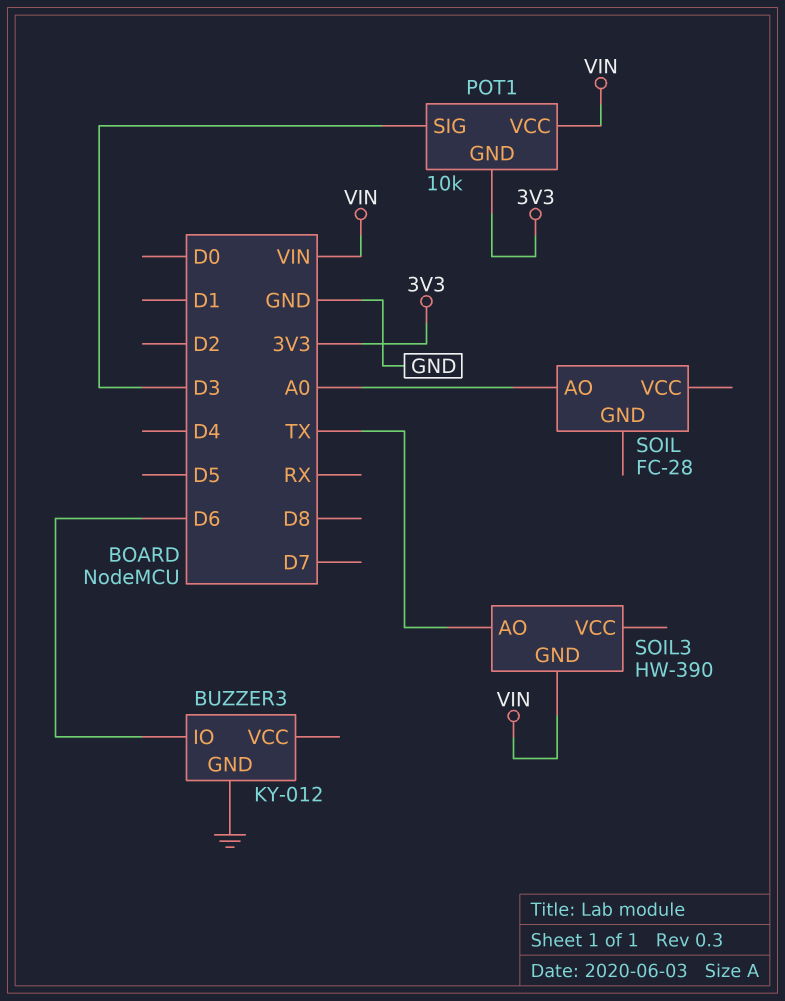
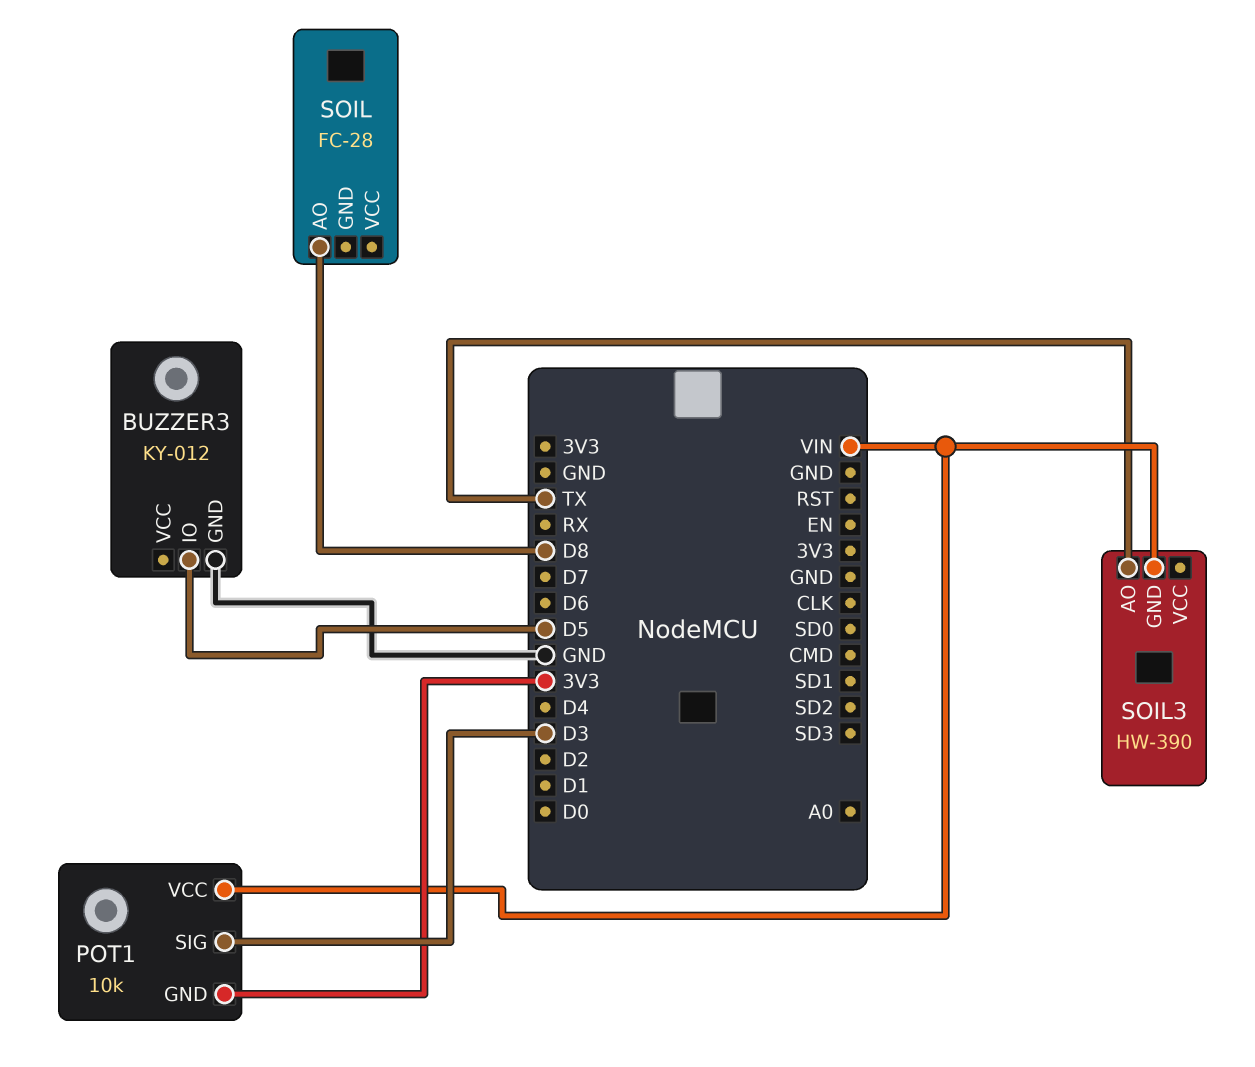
BUZZER3 pin IO: D6 -> D5
SOIL pin AO: A0 -> D8

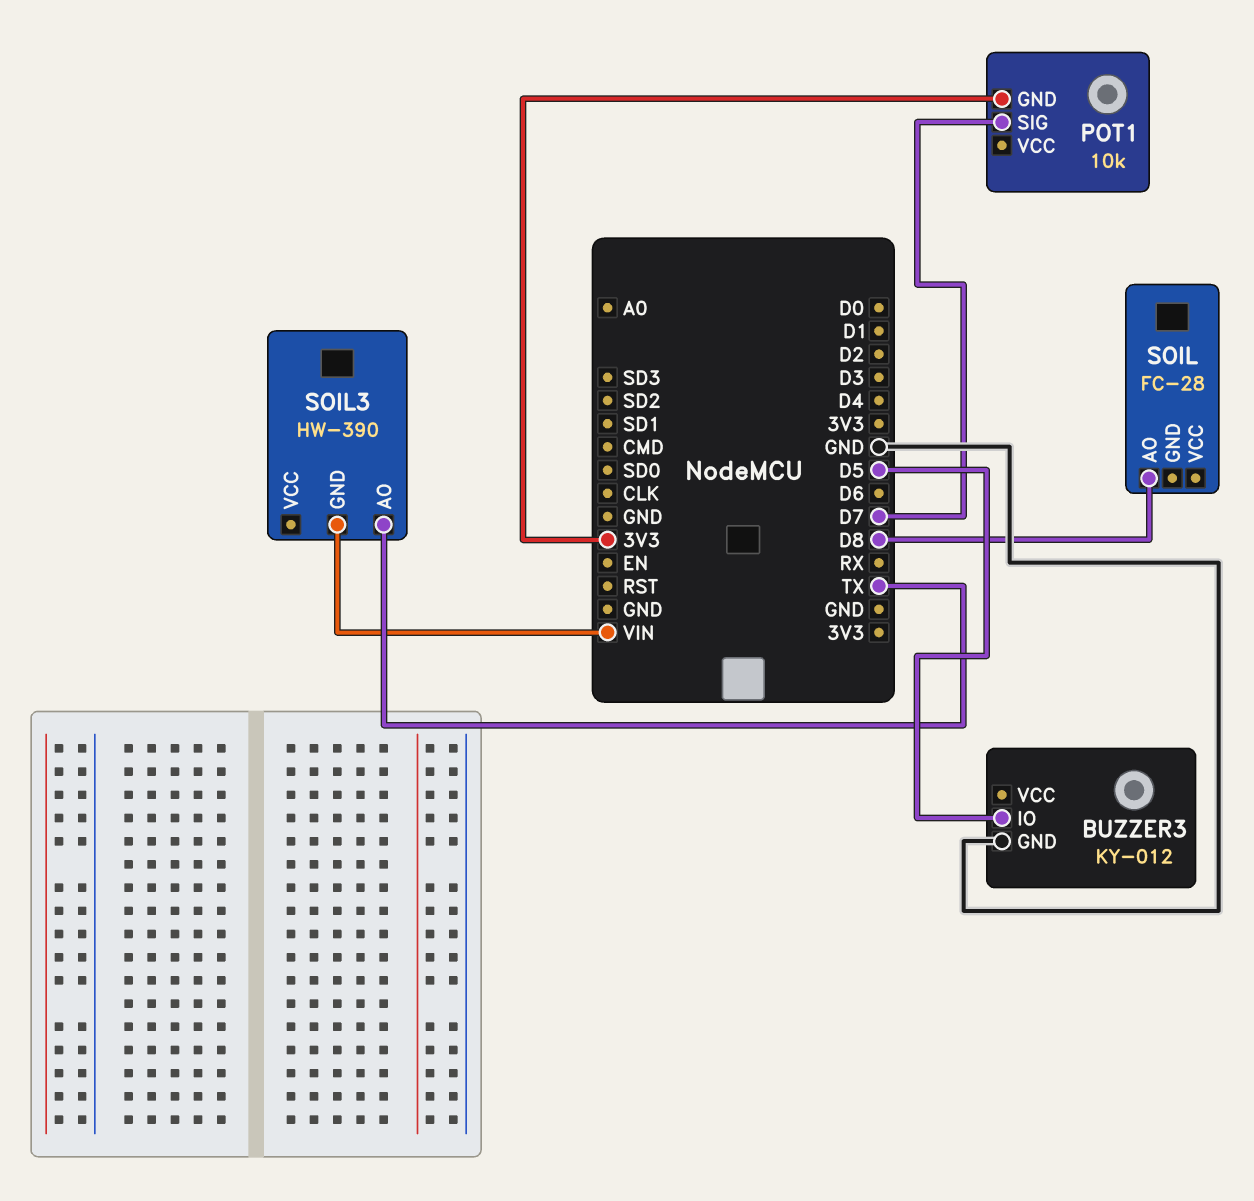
POT1 pin SIG: D3 -> D7
POT1 pin VCC: VIN -> none

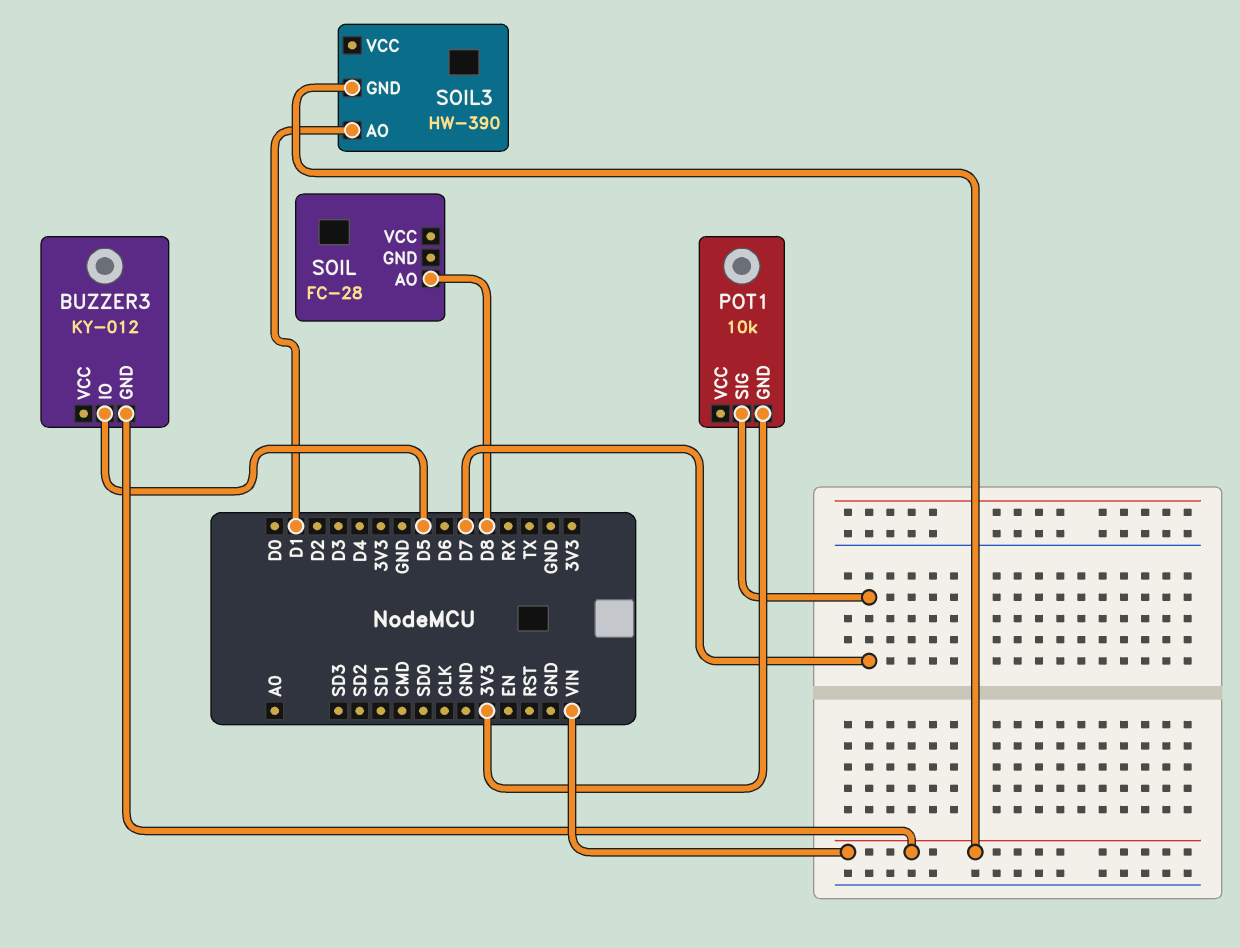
BUZZER3 pin GND: GND -> VIN
SOIL3 pin AO: TX -> D1

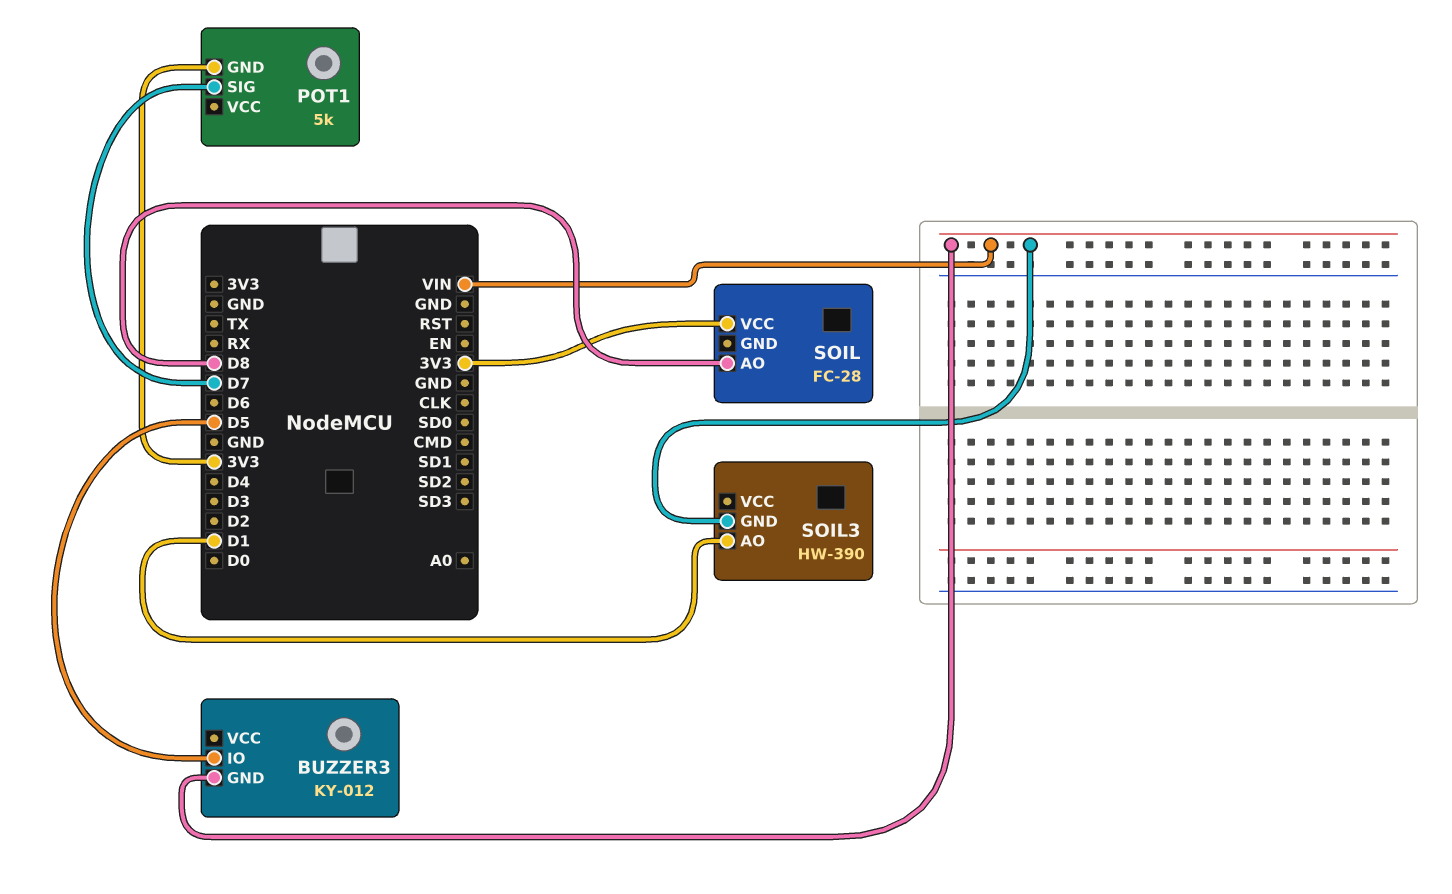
POT1: 10k -> 5k
SOIL pin VCC: none -> 3V3

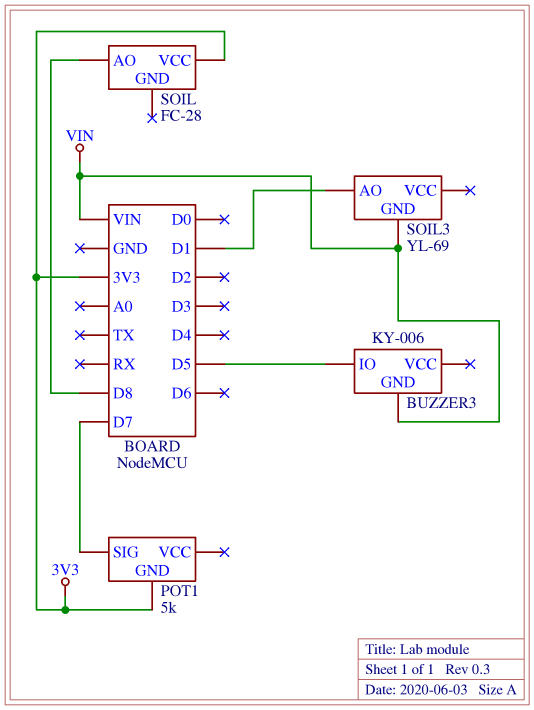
BUZZER3: KY-012 -> KY-006
SOIL3: HW-390 -> YL-69

